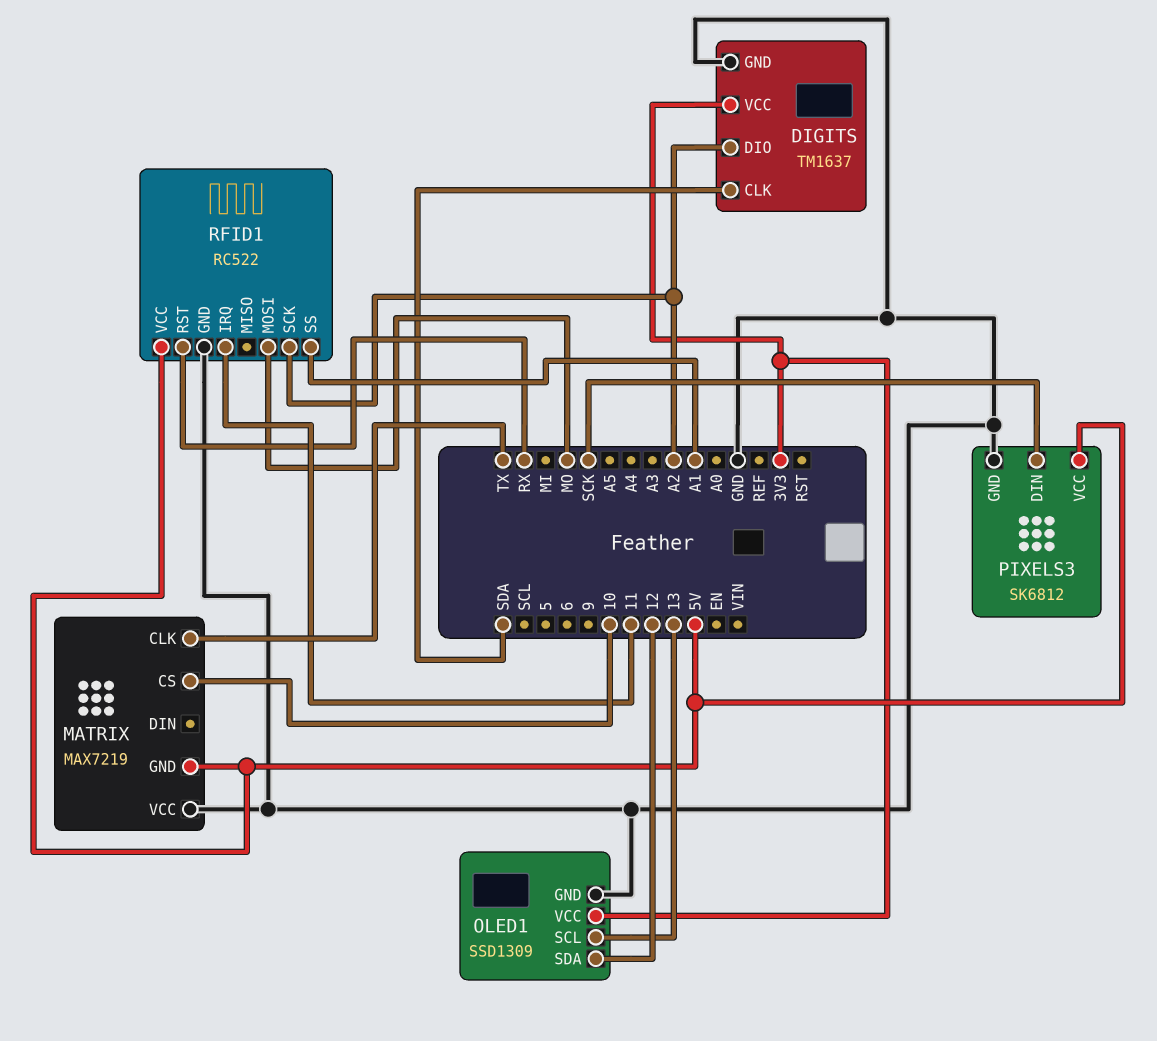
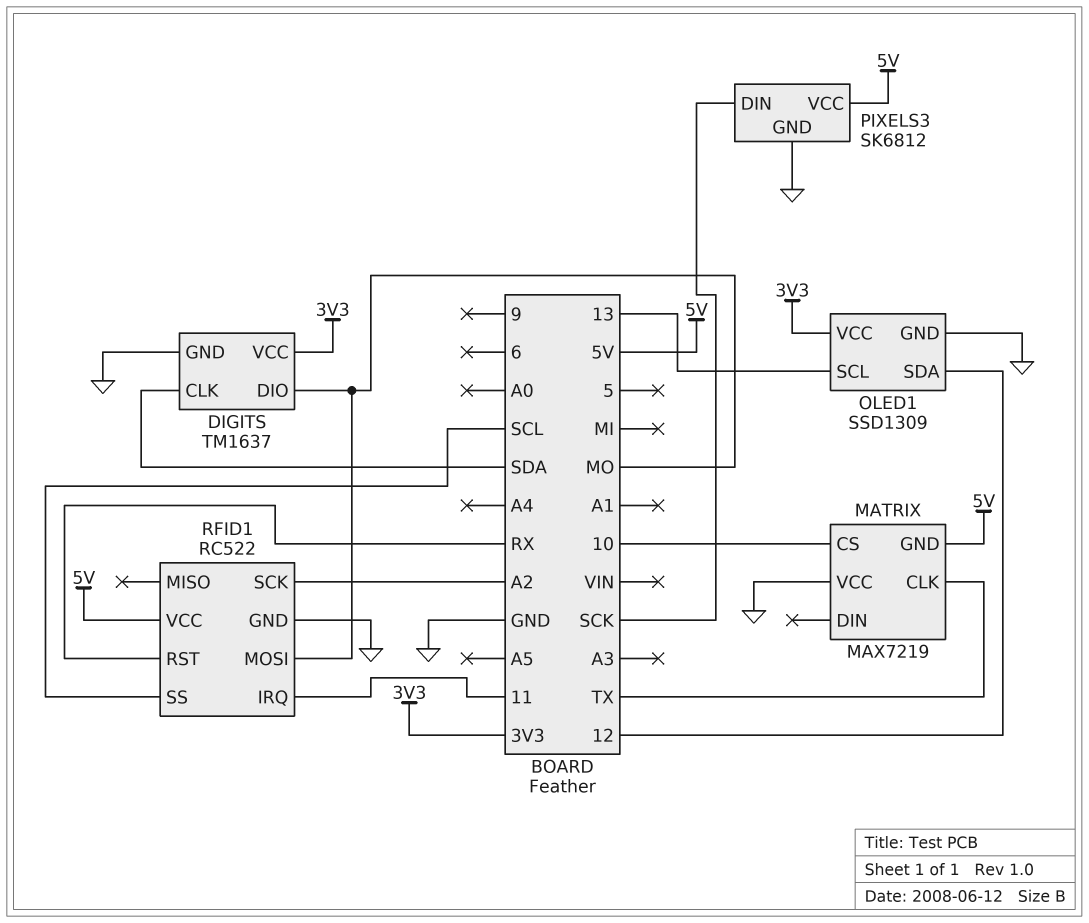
DIGITS pin DIO: A2 -> MO
RFID1 pin SS: A1 -> SCL

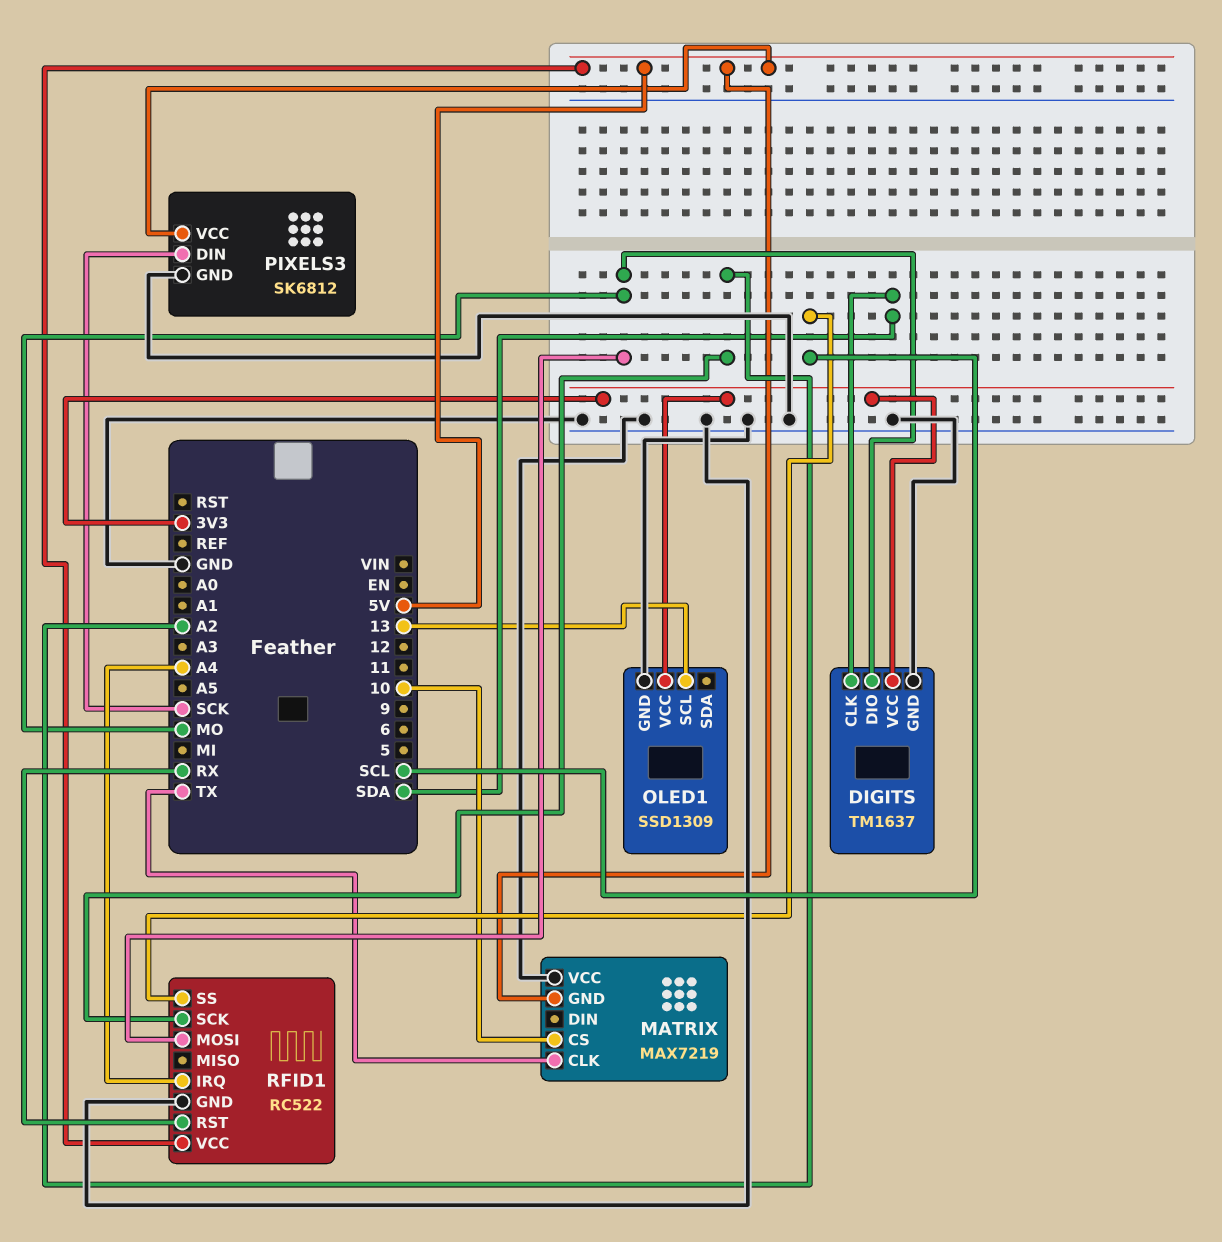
OLED1 pin SDA: 12 -> none
RFID1 pin IRQ: 11 -> A4

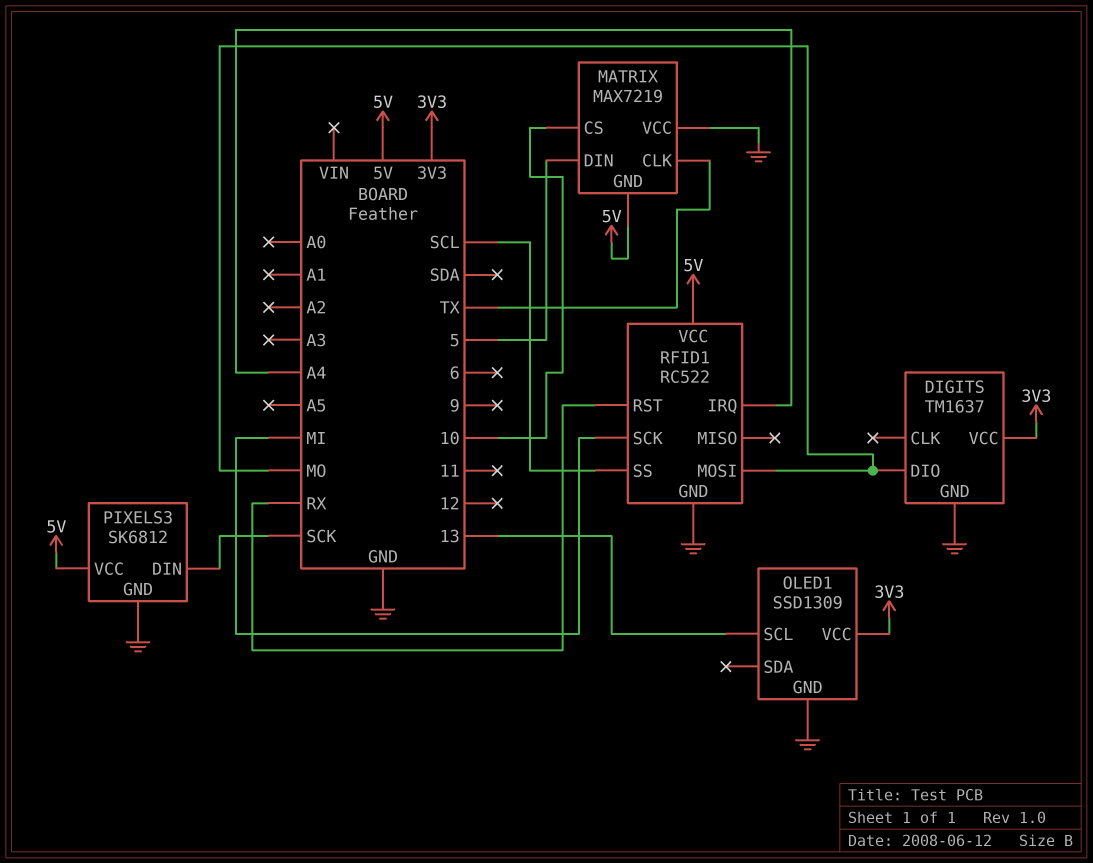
DIGITS pin CLK: SDA -> none
MATRIX pin DIN: none -> 5
RFID1 pin SCK: A2 -> MI

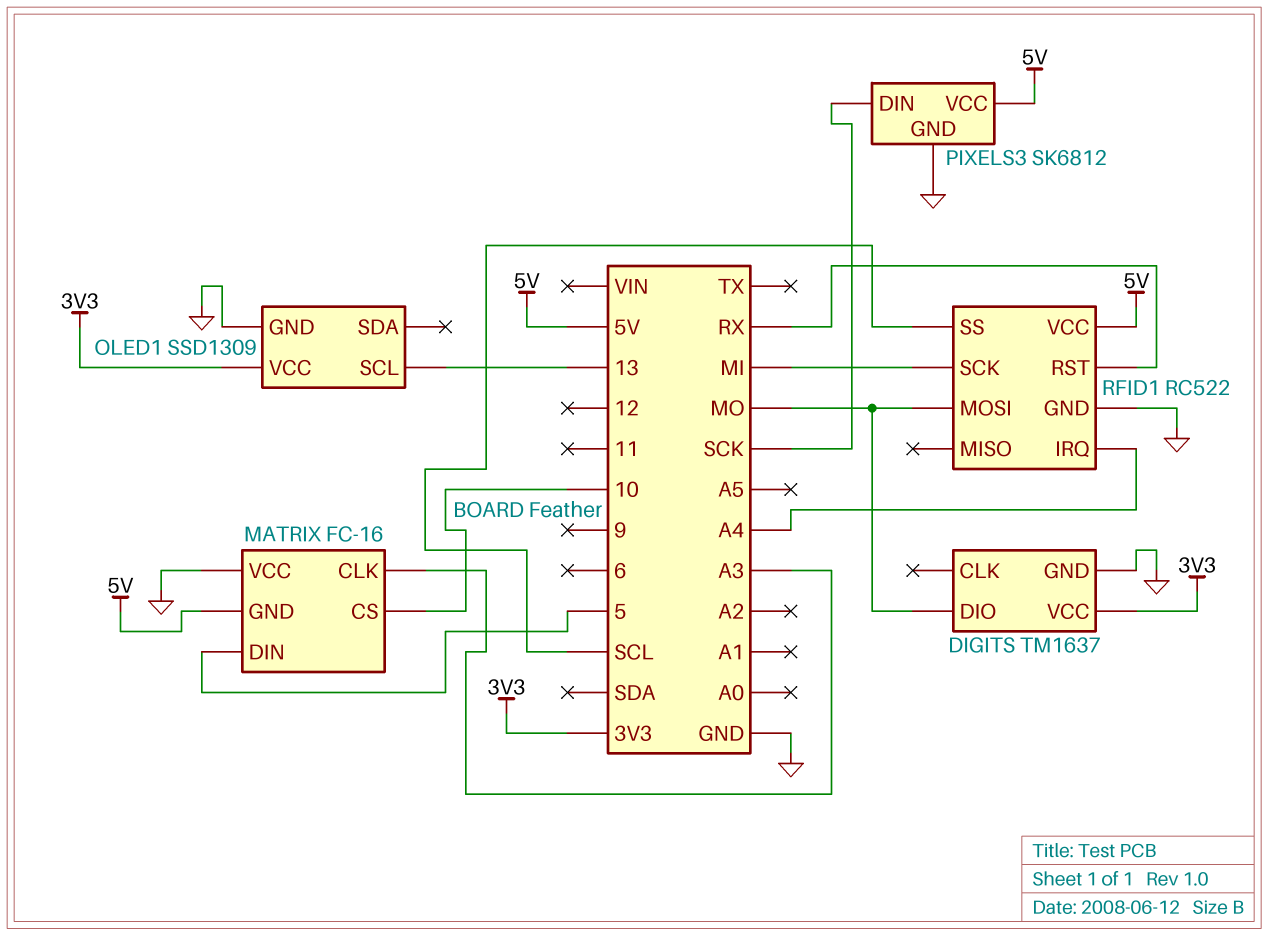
MATRIX: MAX7219 -> FC-16
MATRIX pin CLK: TX -> A3

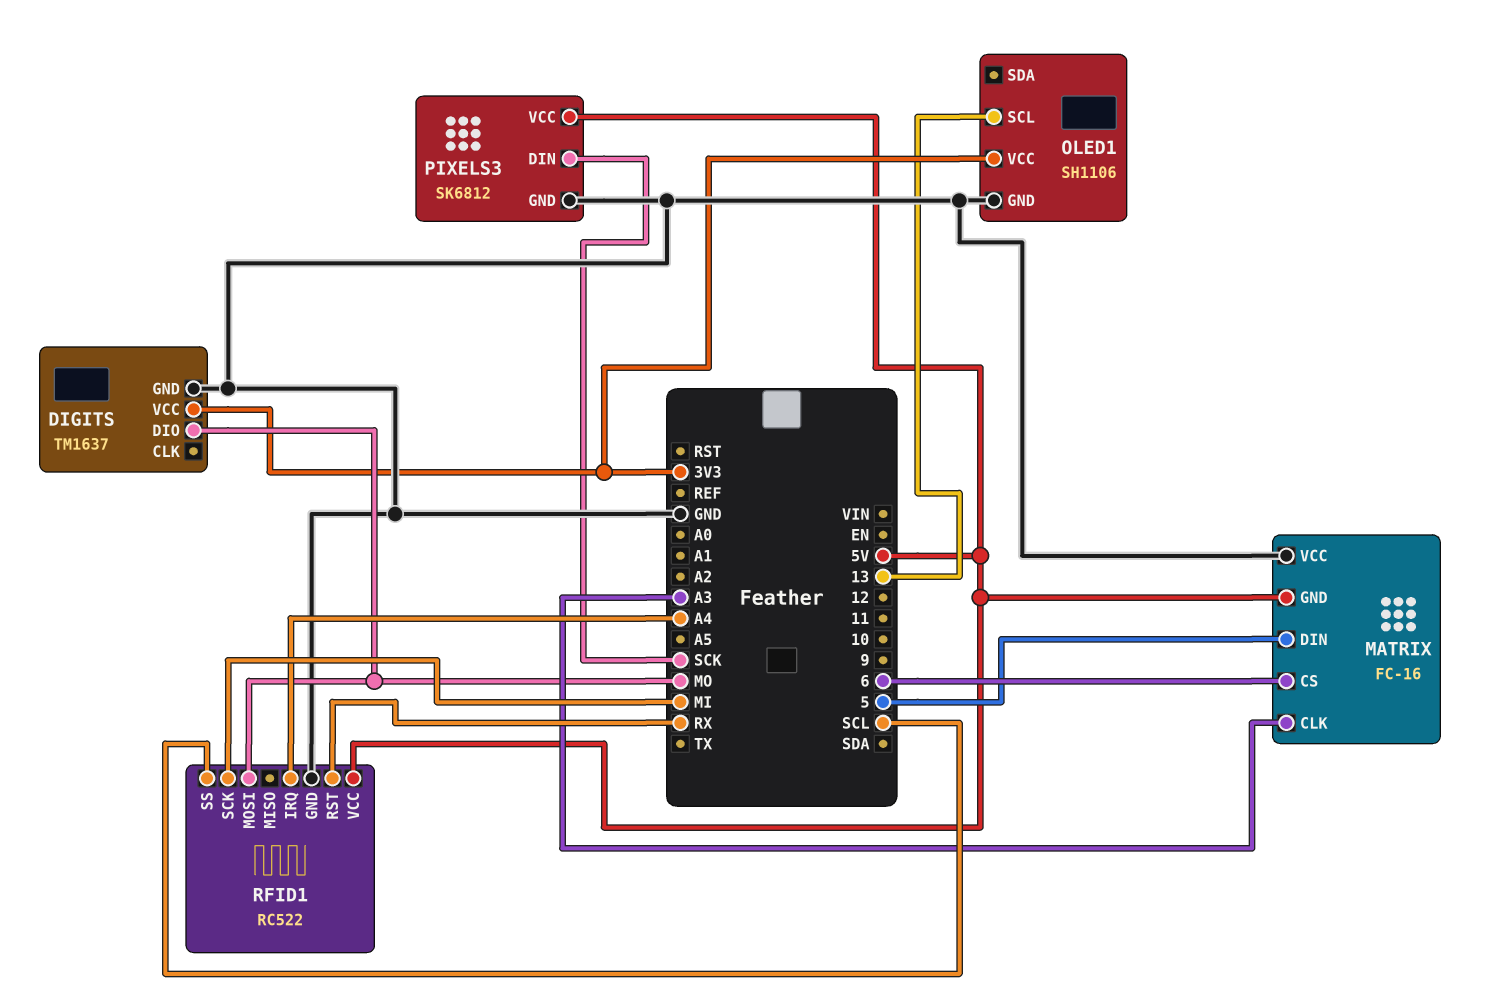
MATRIX pin CS: 10 -> 6
OLED1: SSD1309 -> SH1106

